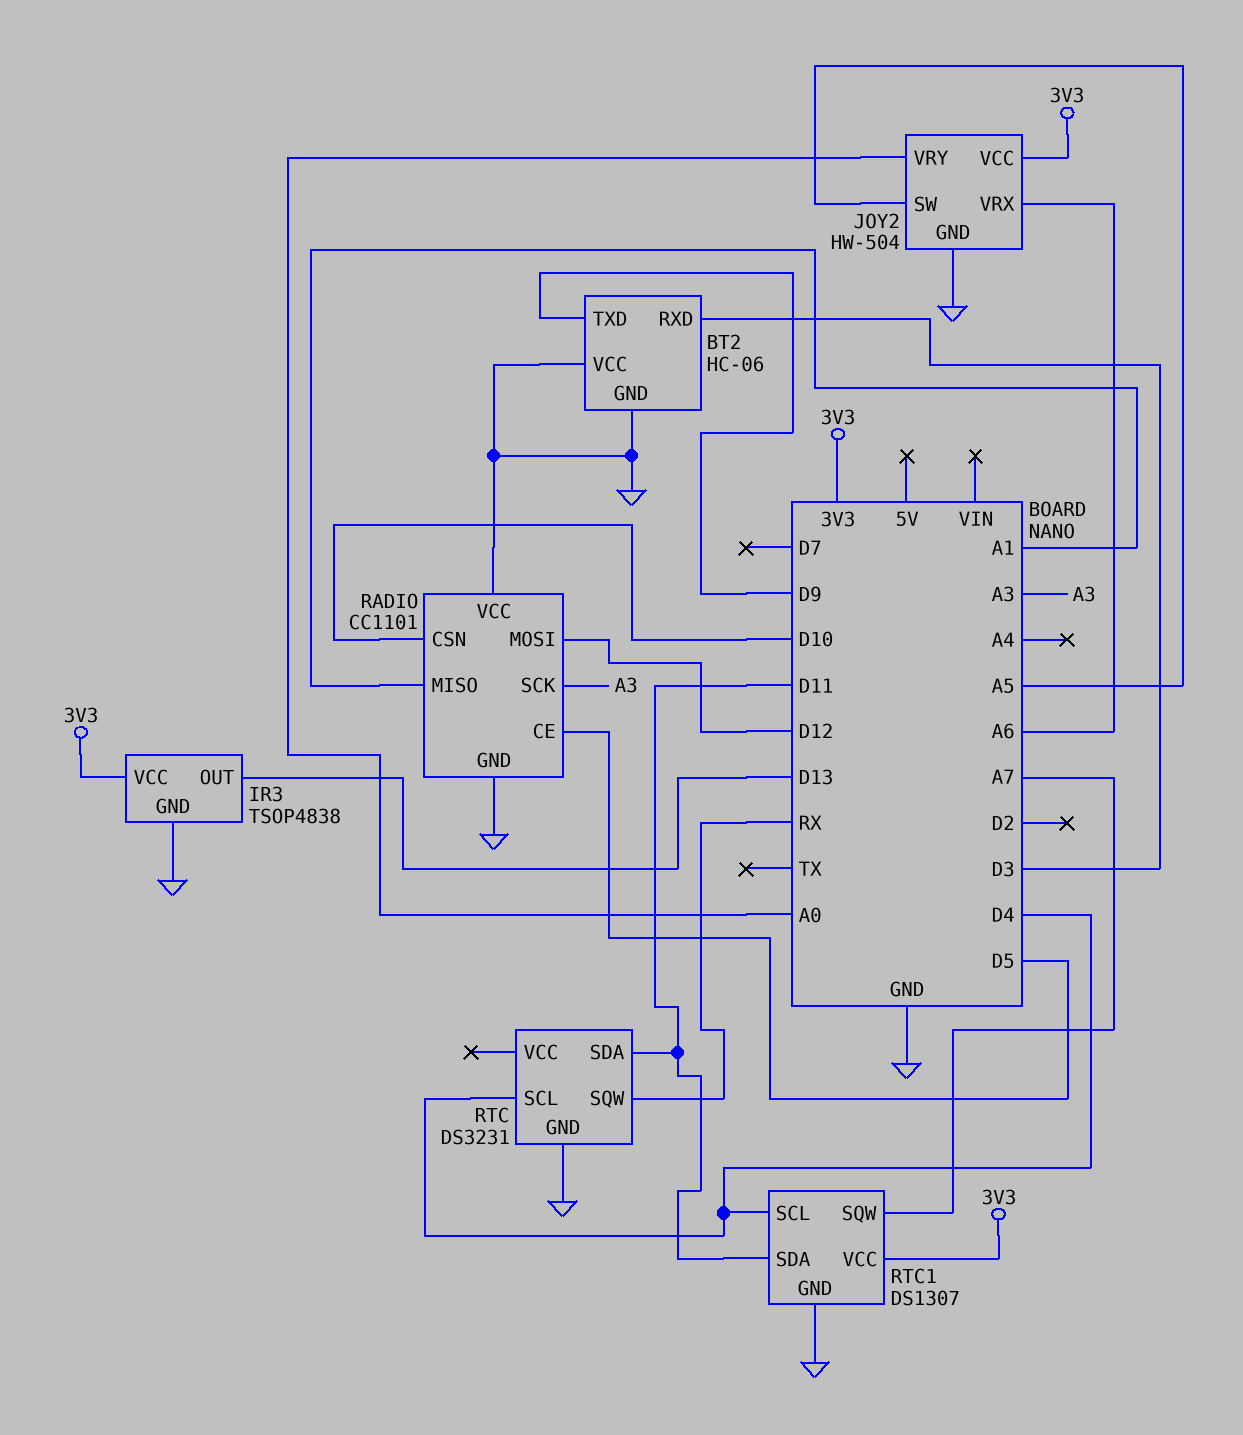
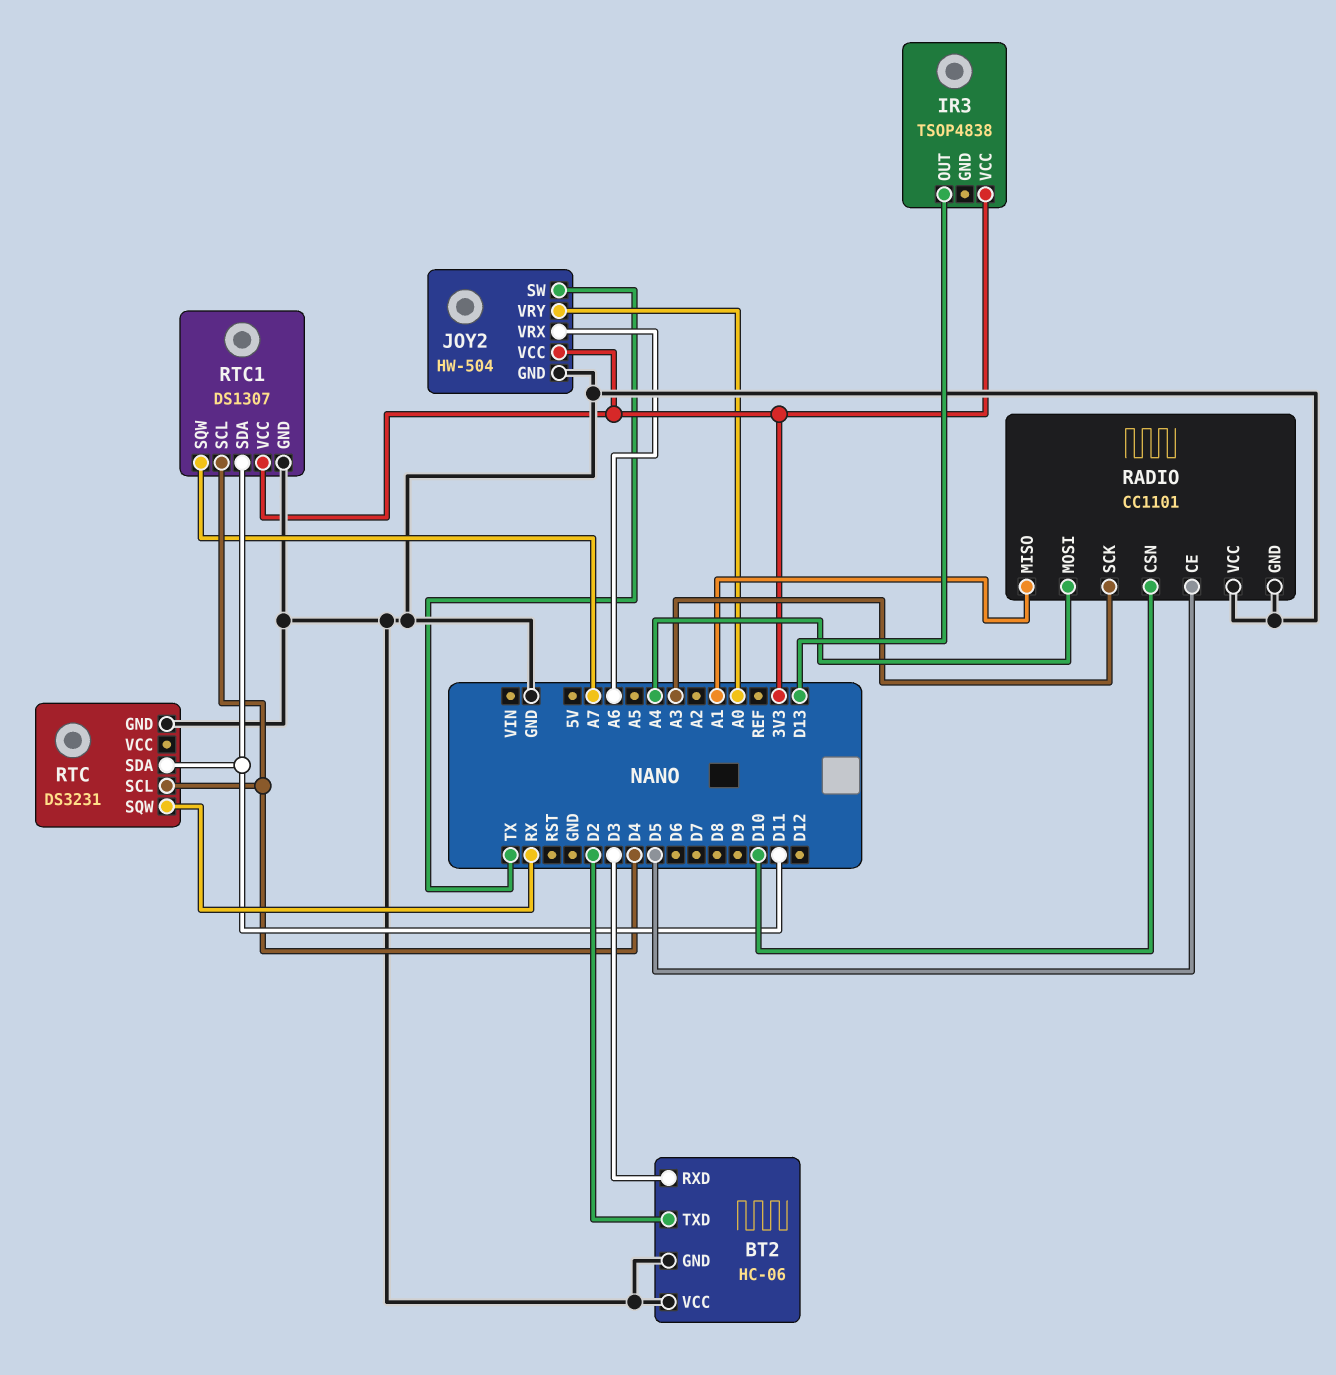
BT2 pin TXD: D9 -> D2
IR3 pin GND: GND -> none
JOY2 pin SW: A5 -> TX
RADIO pin MOSI: D12 -> A4

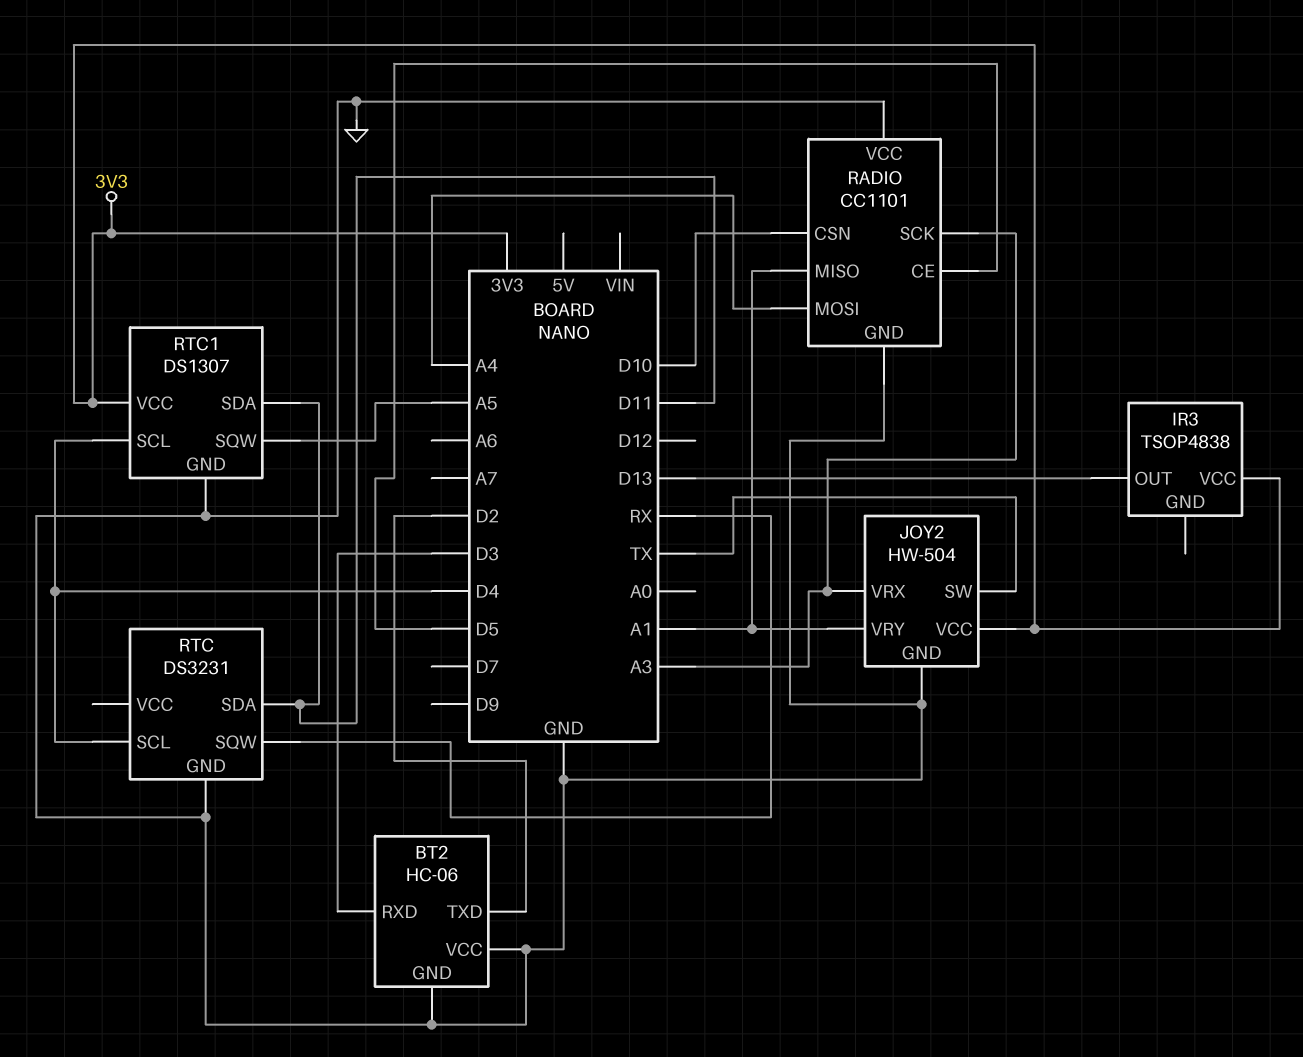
JOY2 pin VRX: A6 -> A3
JOY2 pin VRY: A0 -> A1
RTC1 pin SQW: A7 -> A5

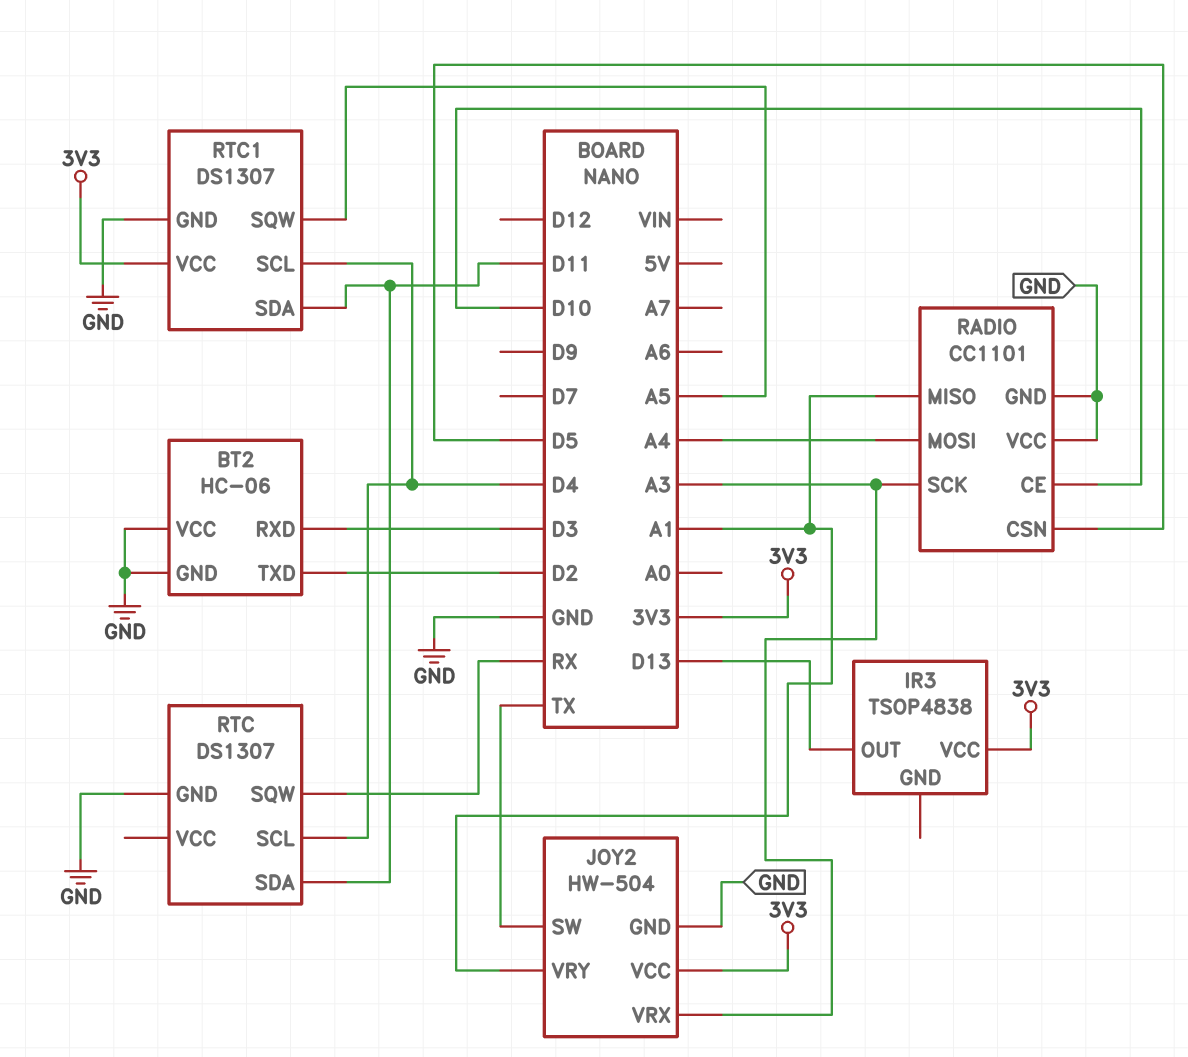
RADIO pin CE: D5 -> D10
RADIO pin CSN: D10 -> D5
RTC: DS3231 -> DS1307

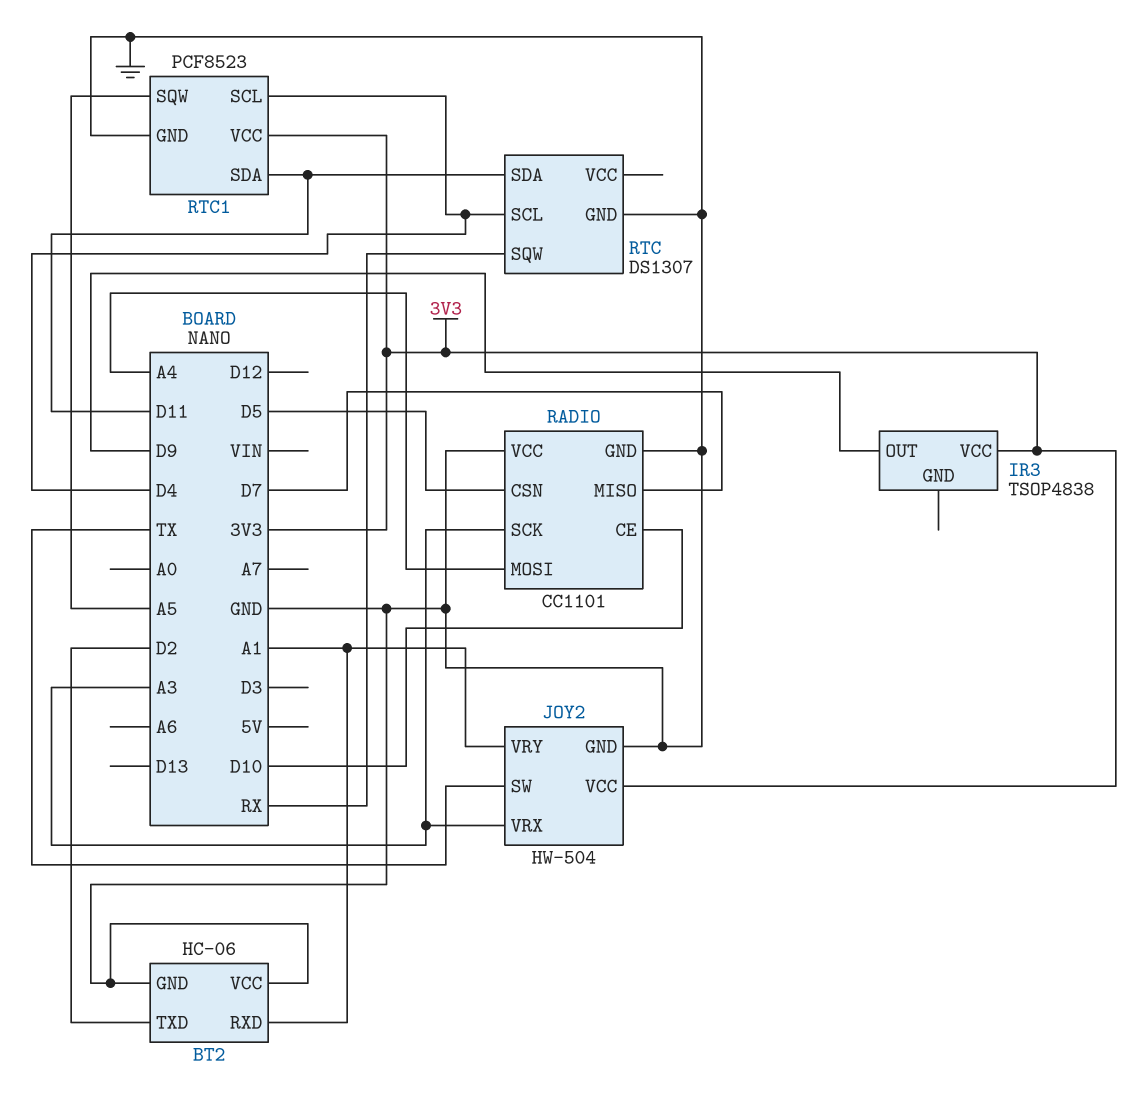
BT2 pin RXD: D3 -> A1
IR3 pin OUT: D13 -> D9
RADIO pin MISO: A1 -> D7
RTC1: DS1307 -> PCF8523

